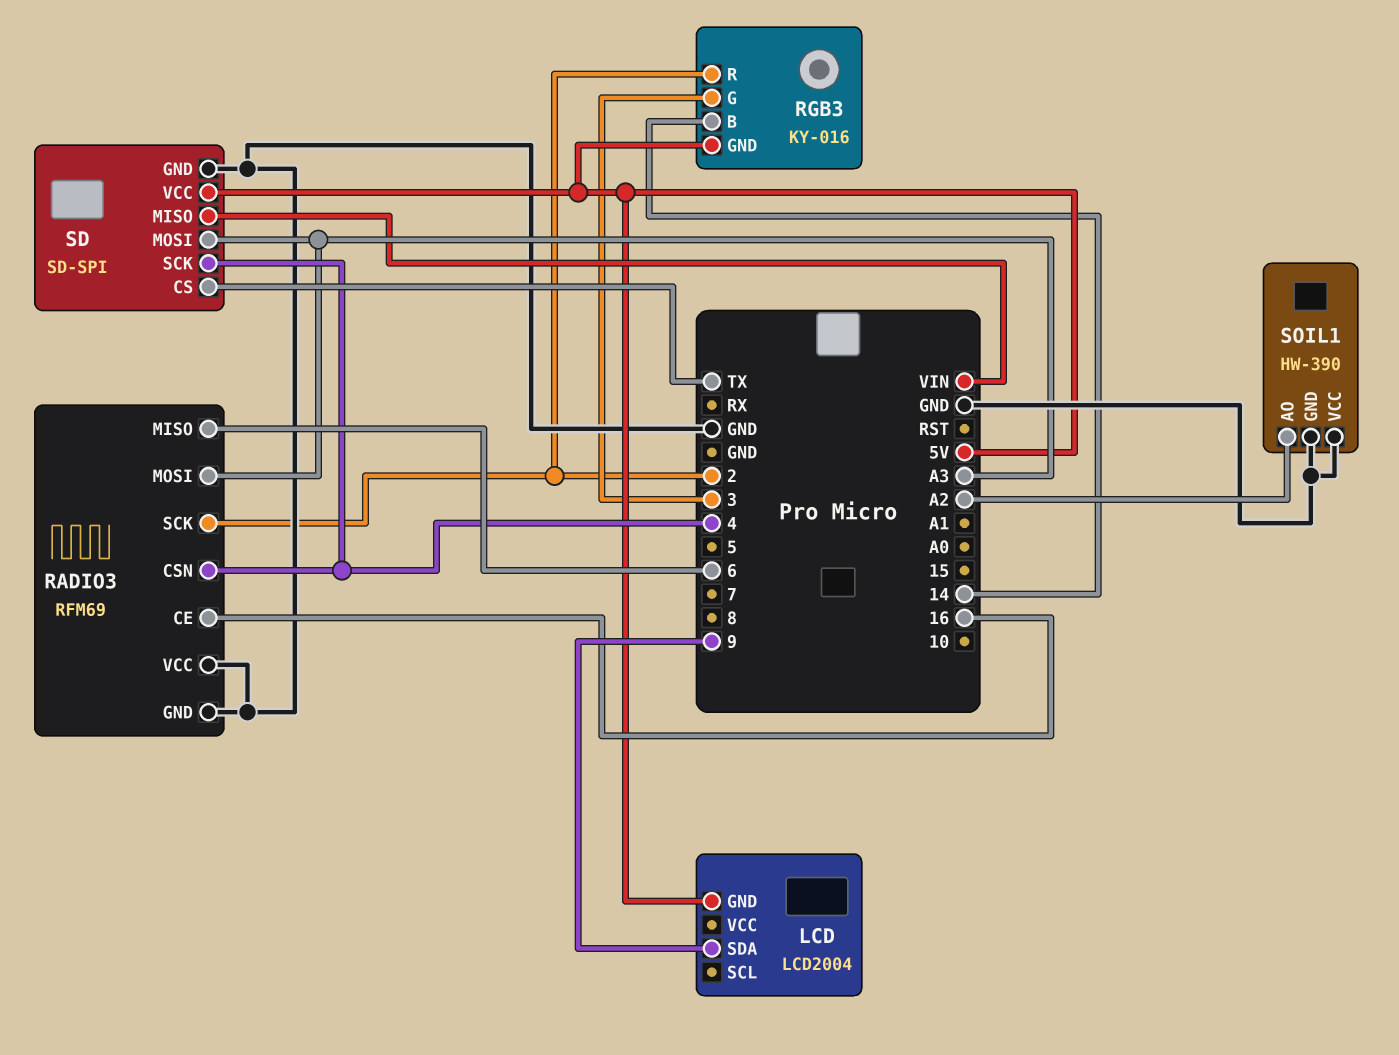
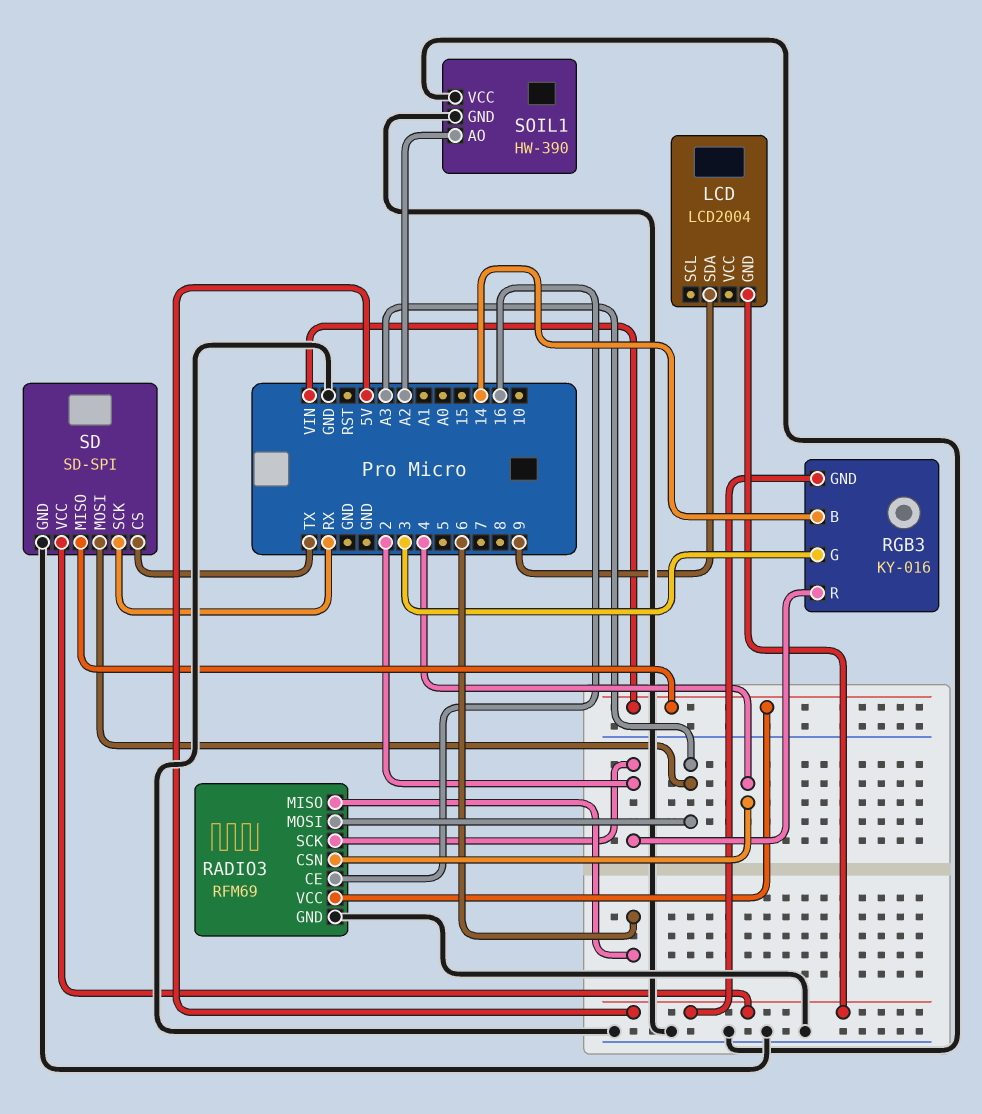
RADIO3 pin VCC: GND -> VIN
SD pin SCK: 4 -> RX

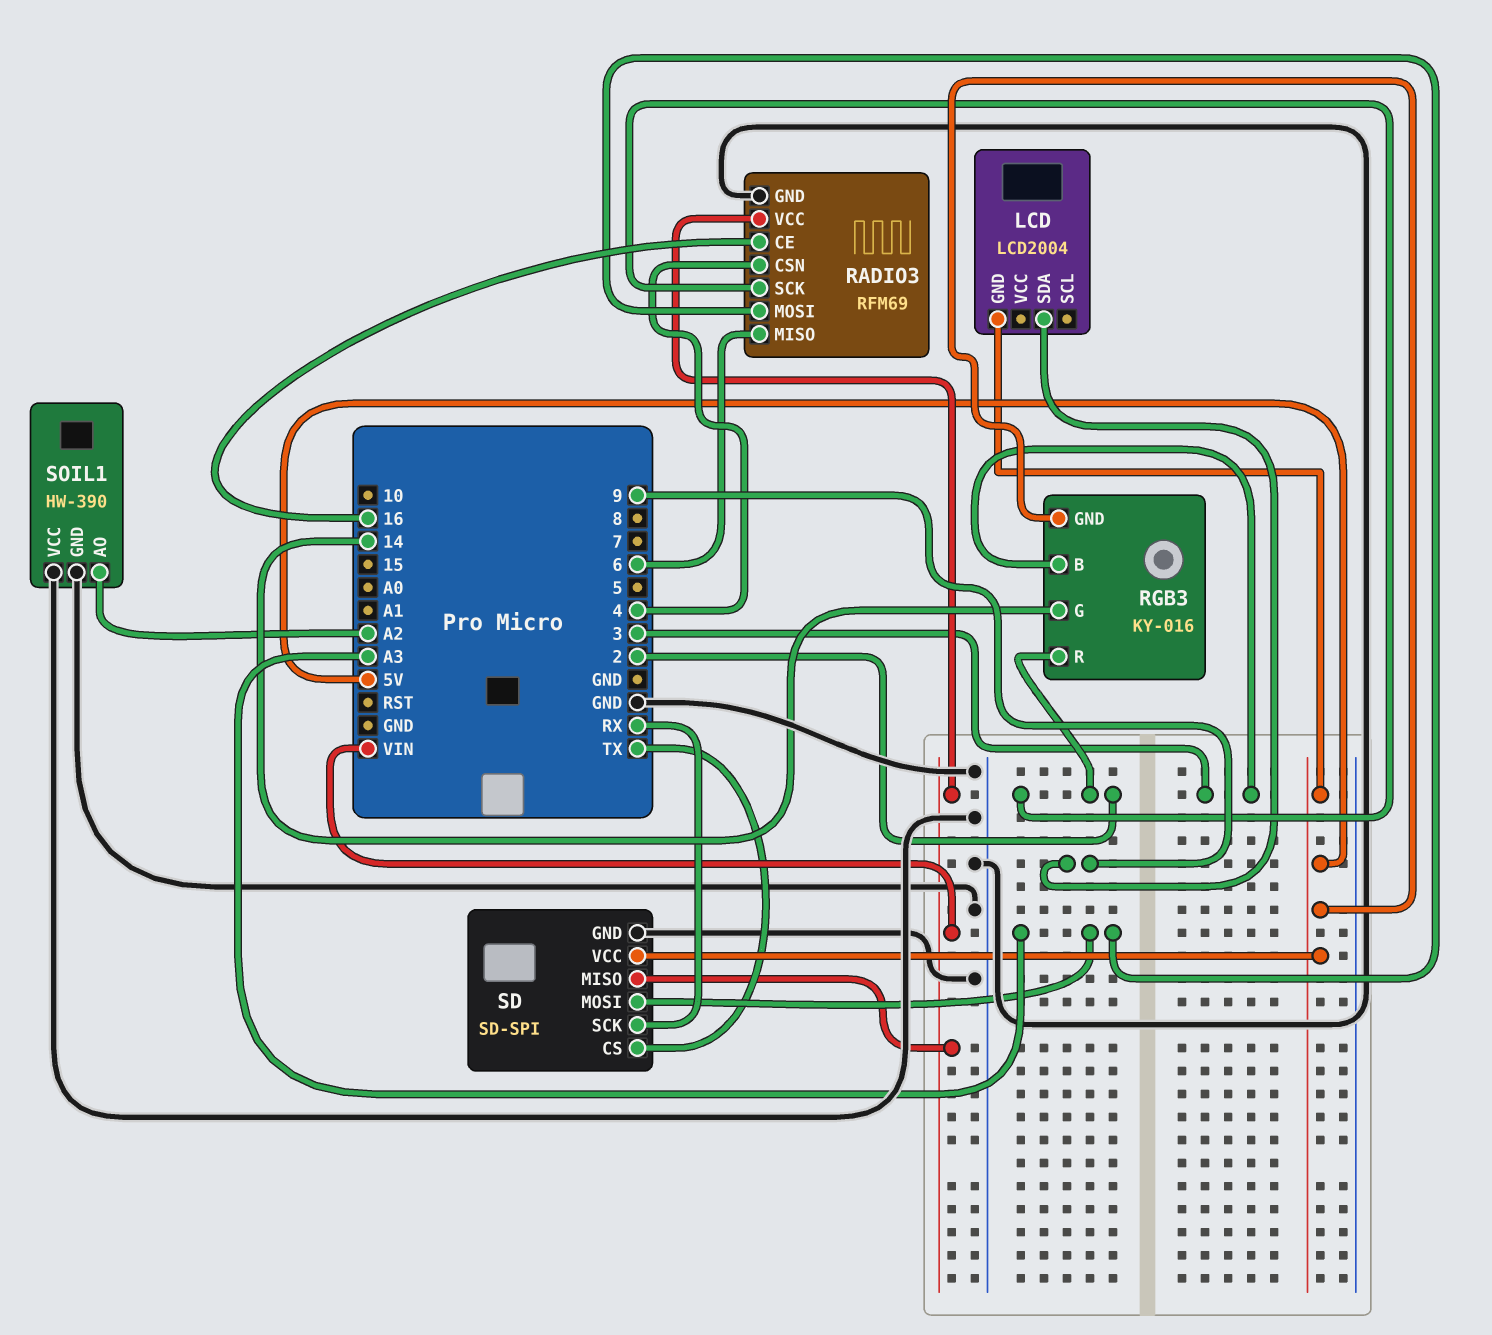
RGB3 pin B: 14 -> 3
RGB3 pin G: 3 -> 14

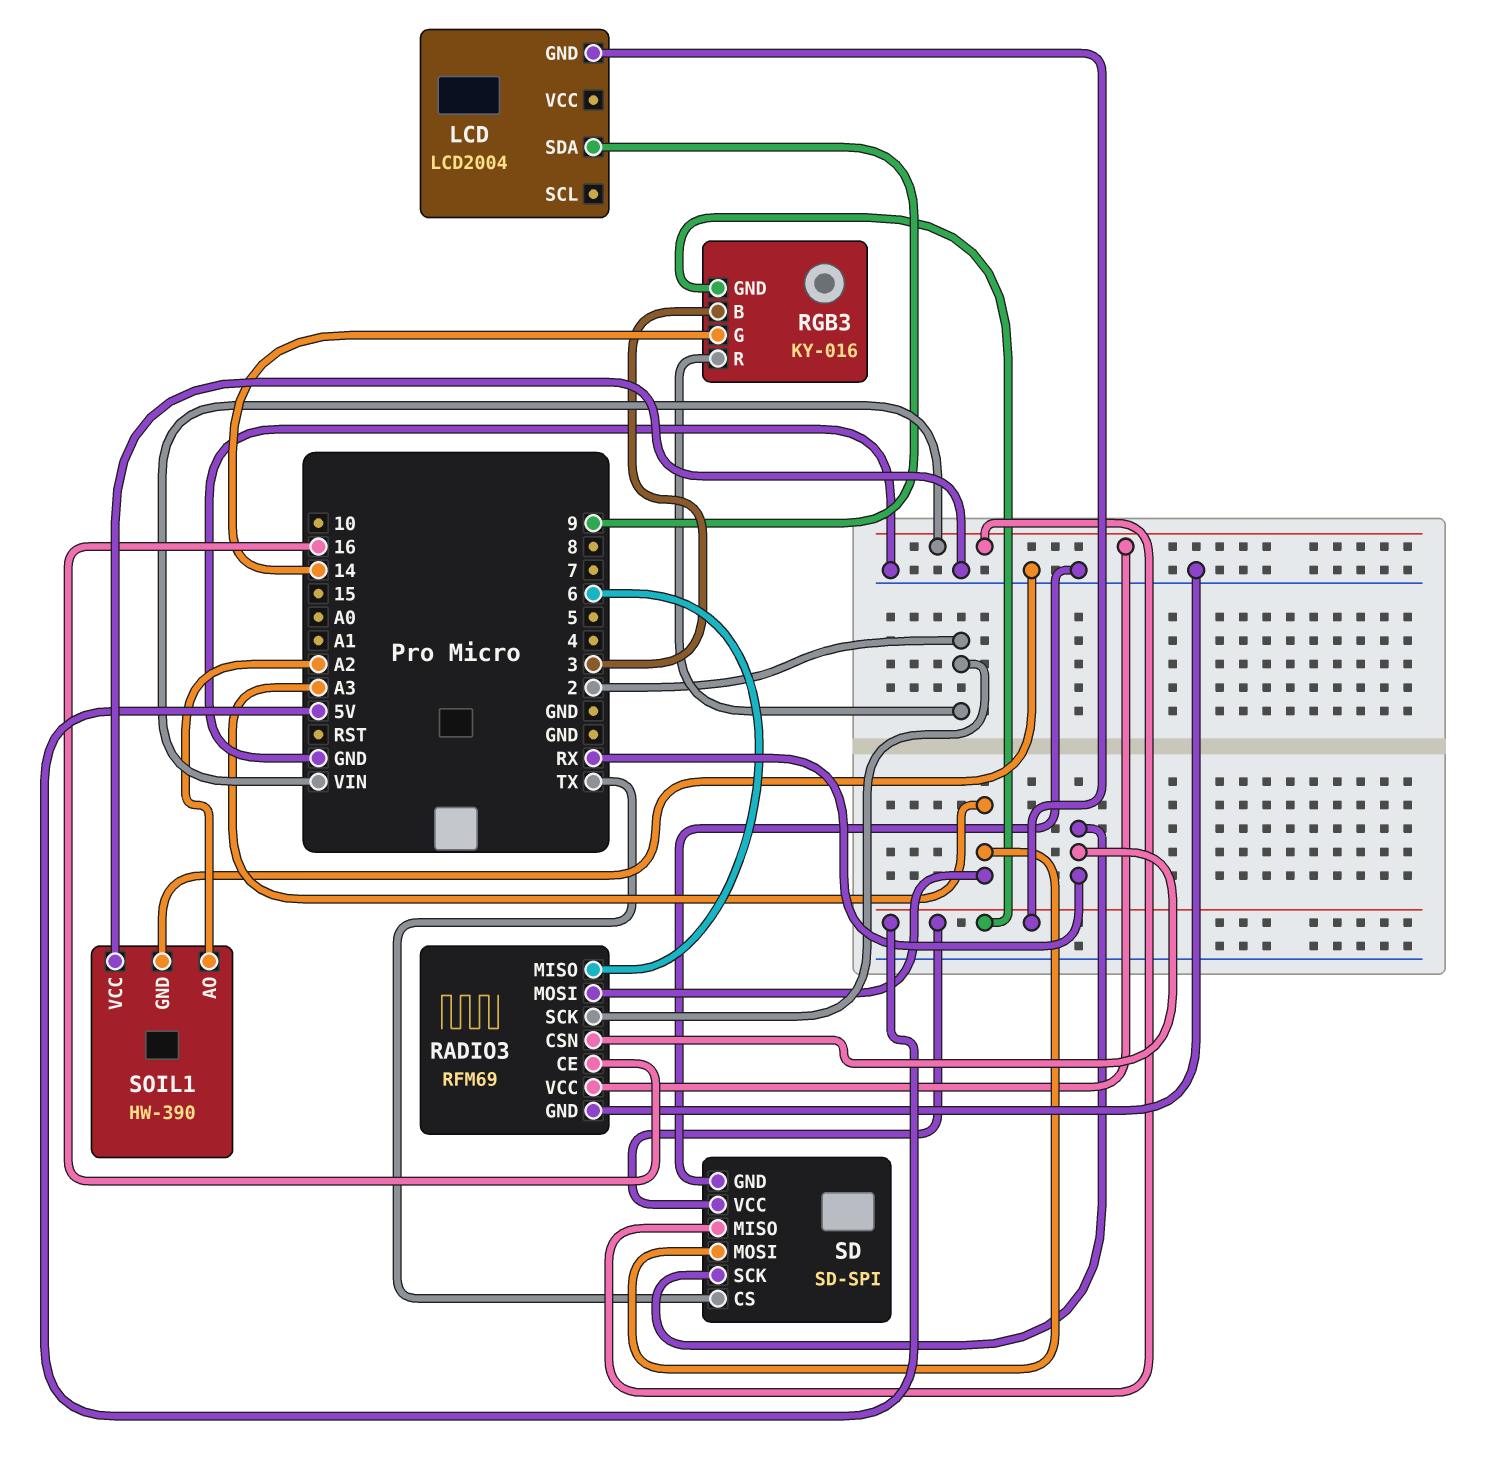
RADIO3 pin CSN: 4 -> RX

